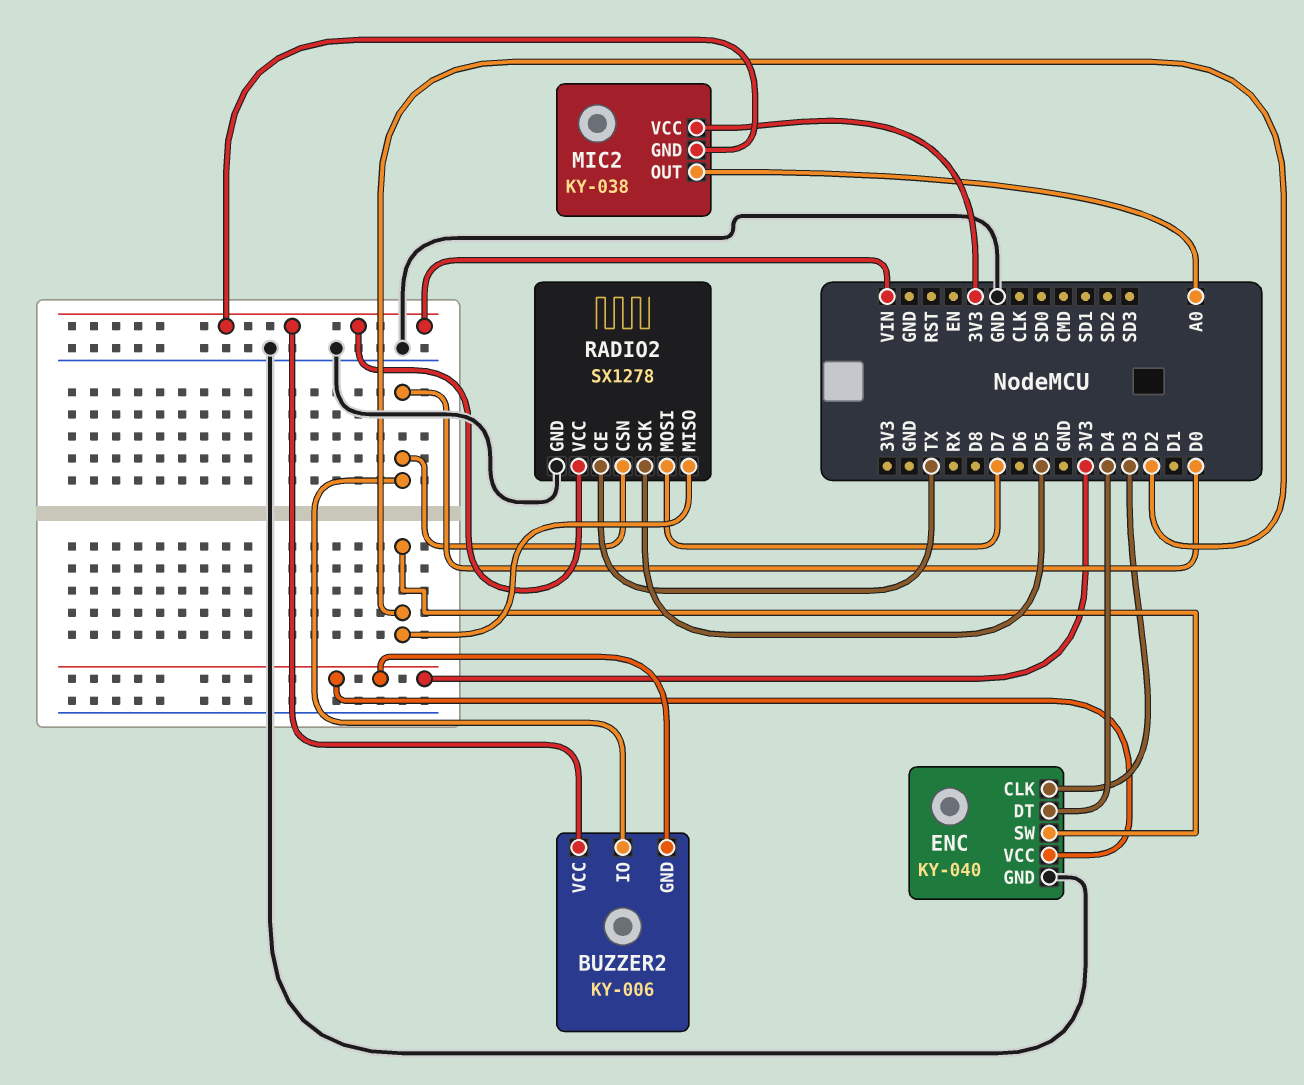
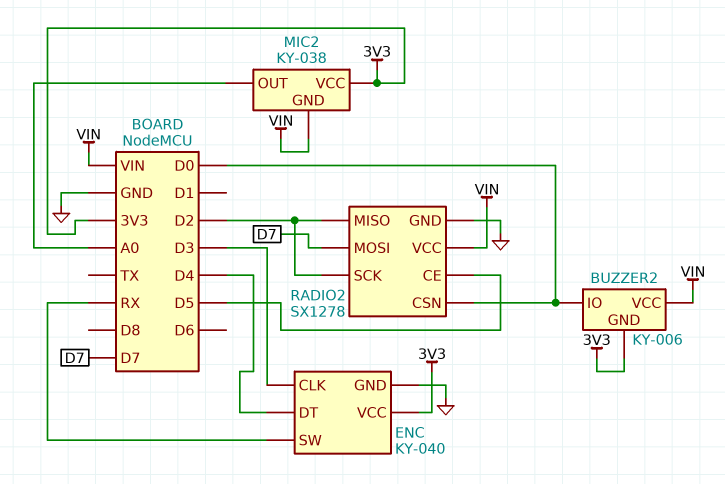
ENC pin SW: D2 -> RX
RADIO2 pin CE: TX -> D5
RADIO2 pin SCK: D5 -> D2

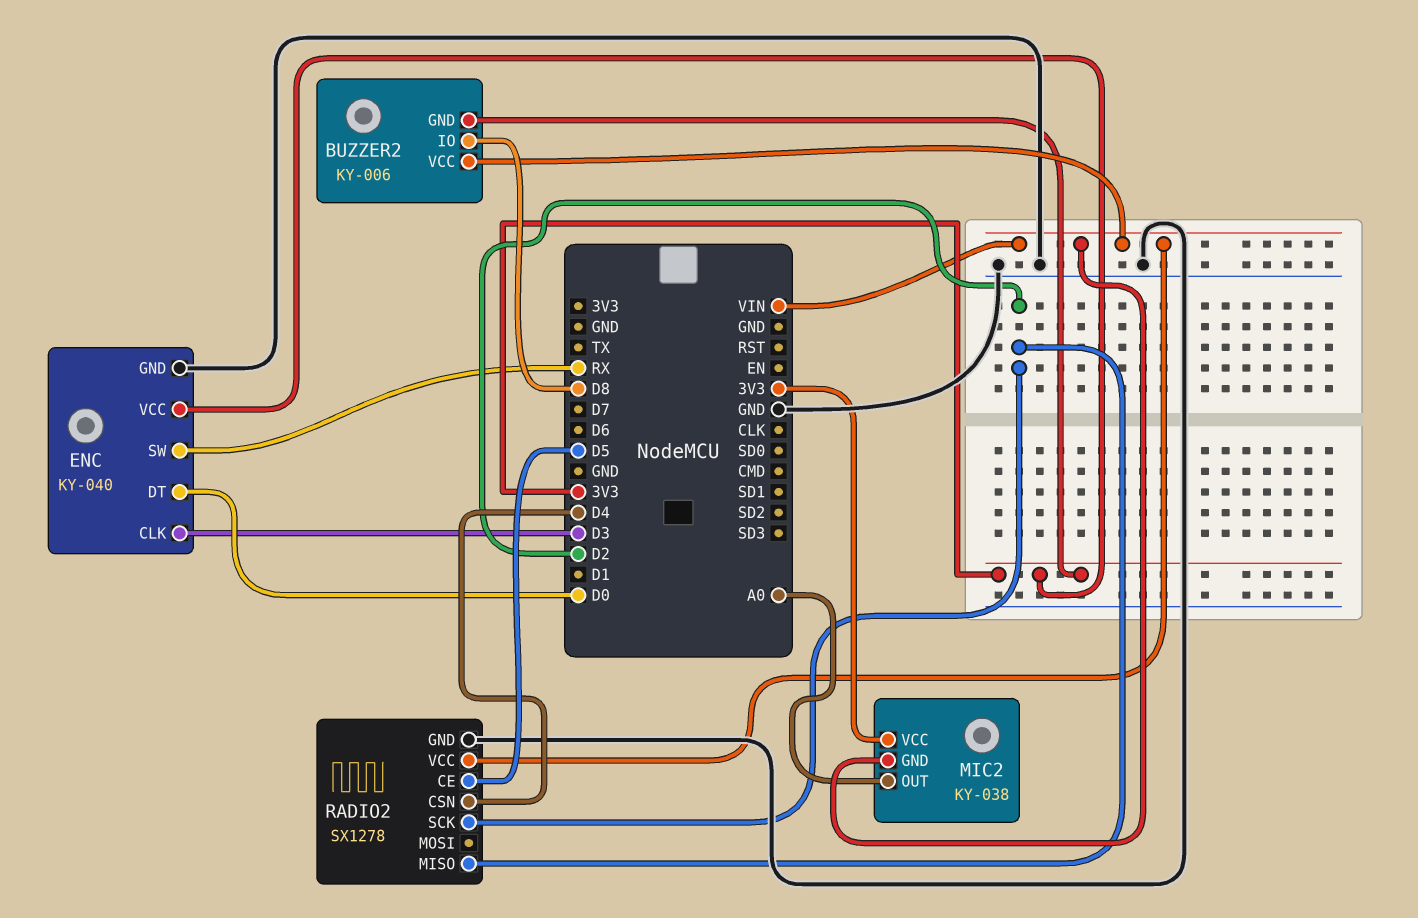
BUZZER2 pin IO: D0 -> D8
ENC pin DT: D4 -> D0
RADIO2 pin CSN: D0 -> D4
RADIO2 pin MOSI: D7 -> none

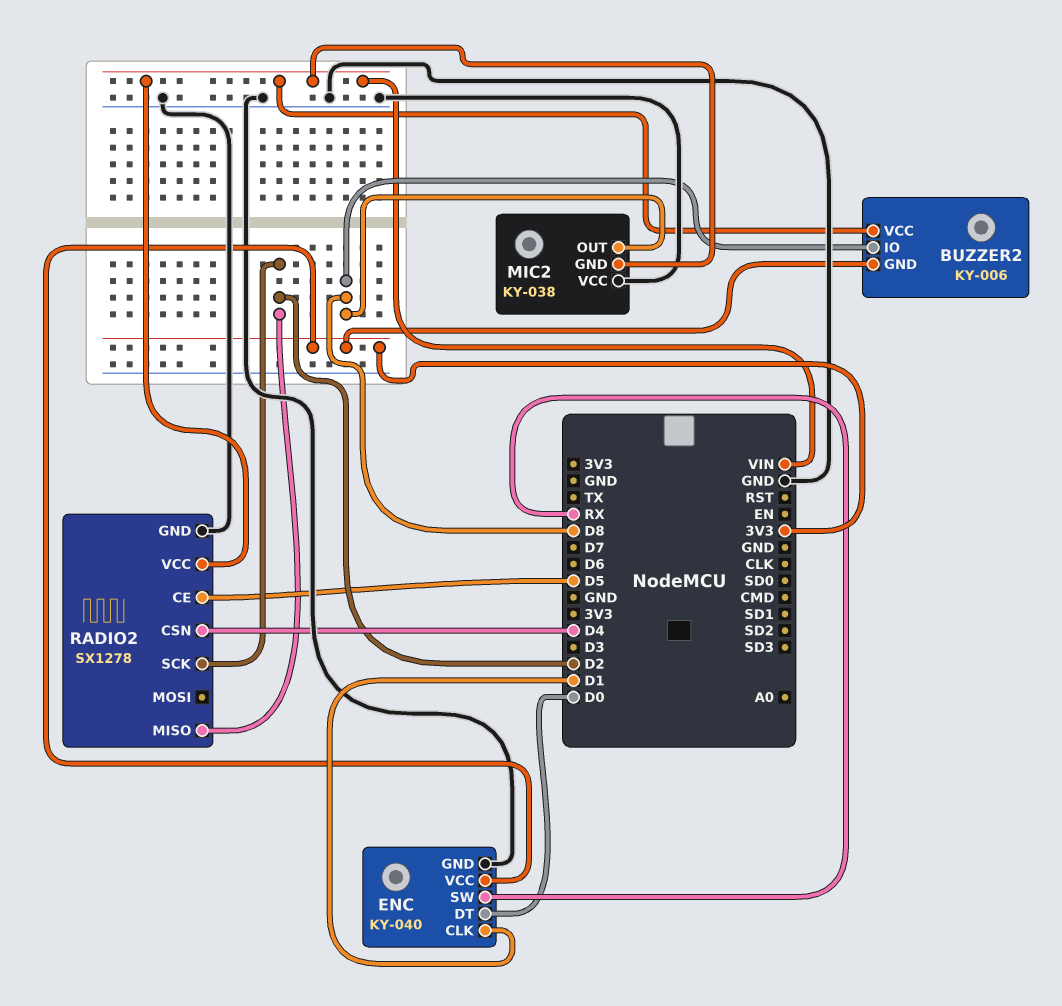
ENC pin CLK: D3 -> D1
MIC2 pin OUT: A0 -> D8
MIC2 pin VCC: 3V3 -> GND

